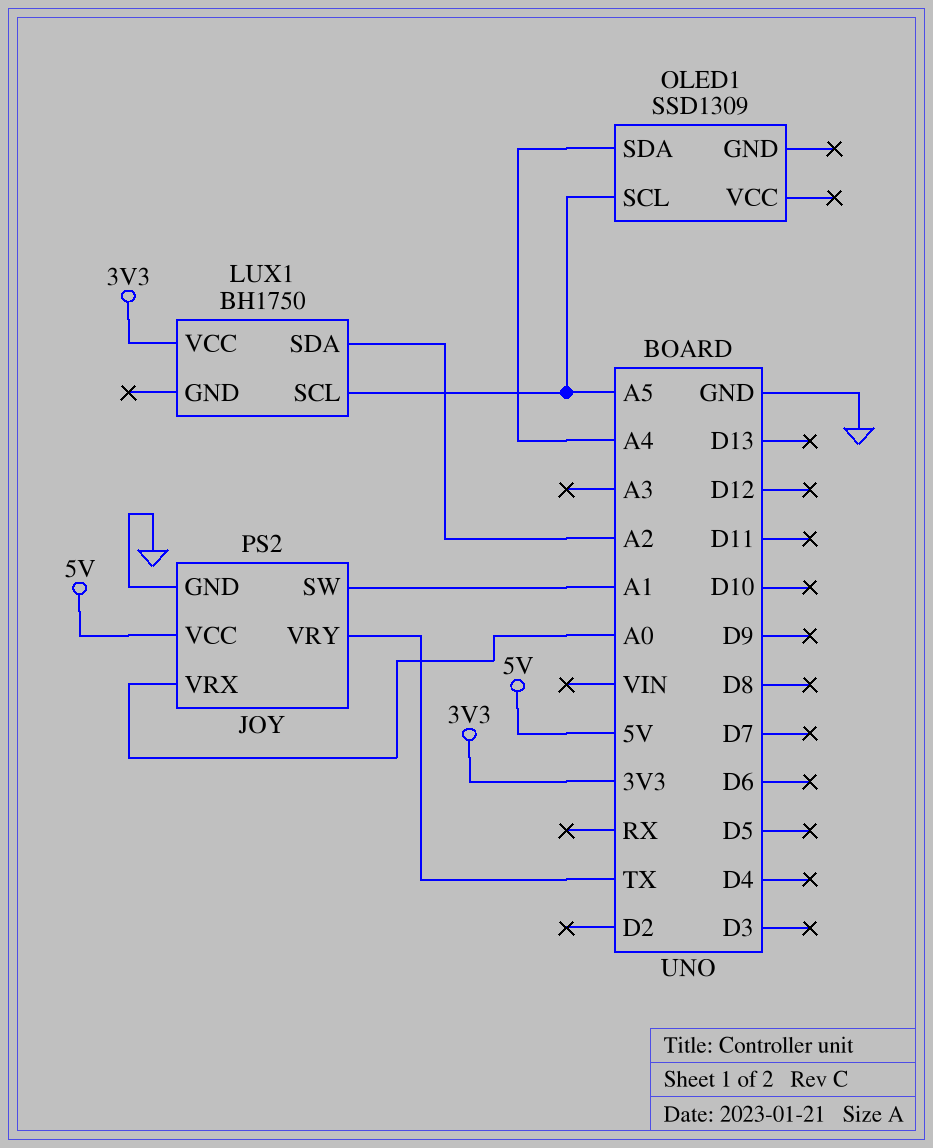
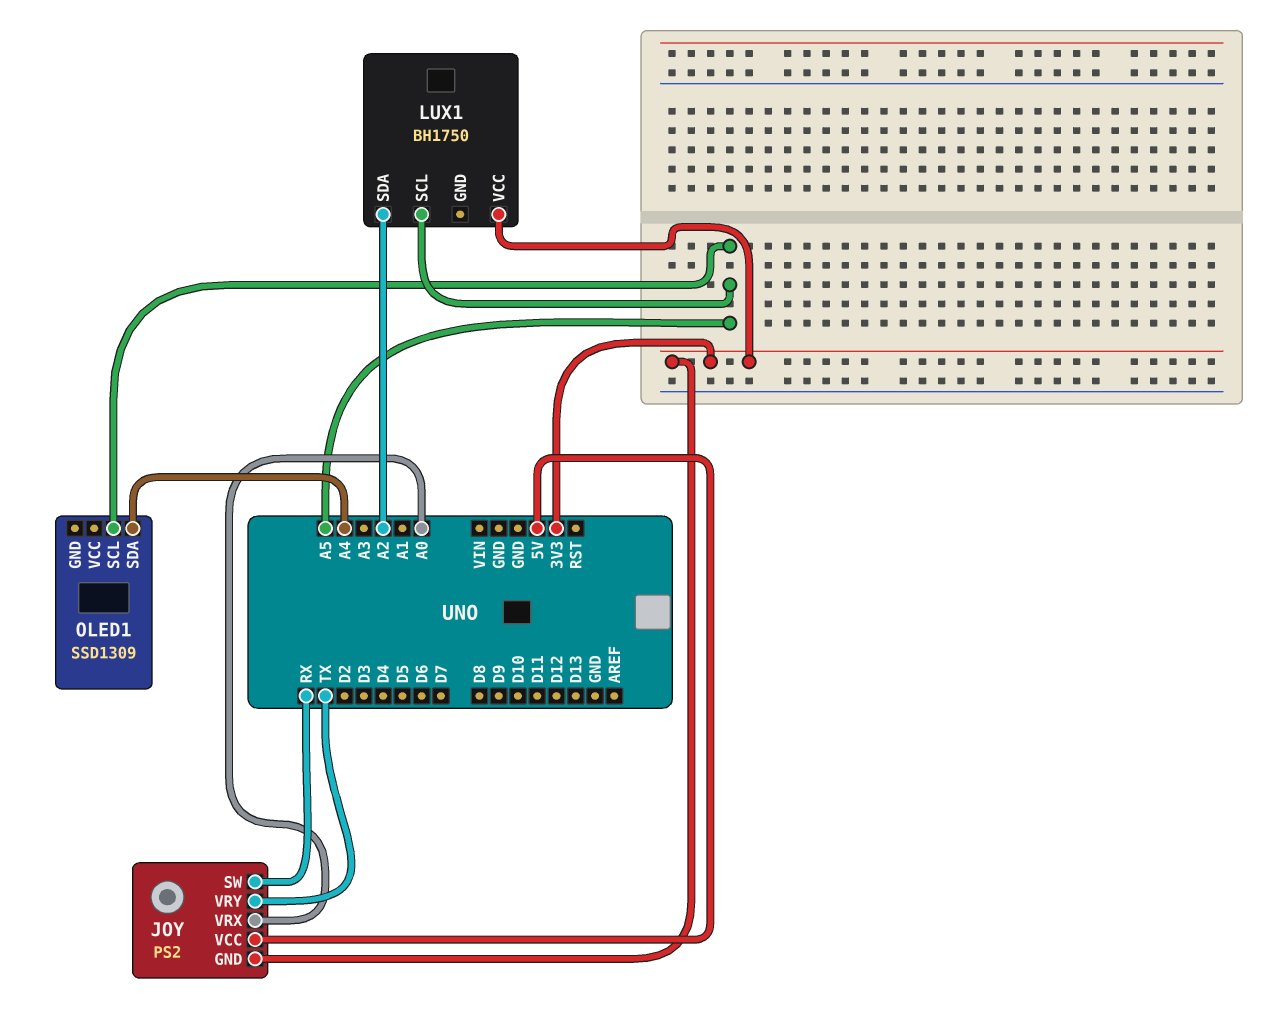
JOY pin GND: GND -> 3V3
JOY pin SW: A1 -> RX

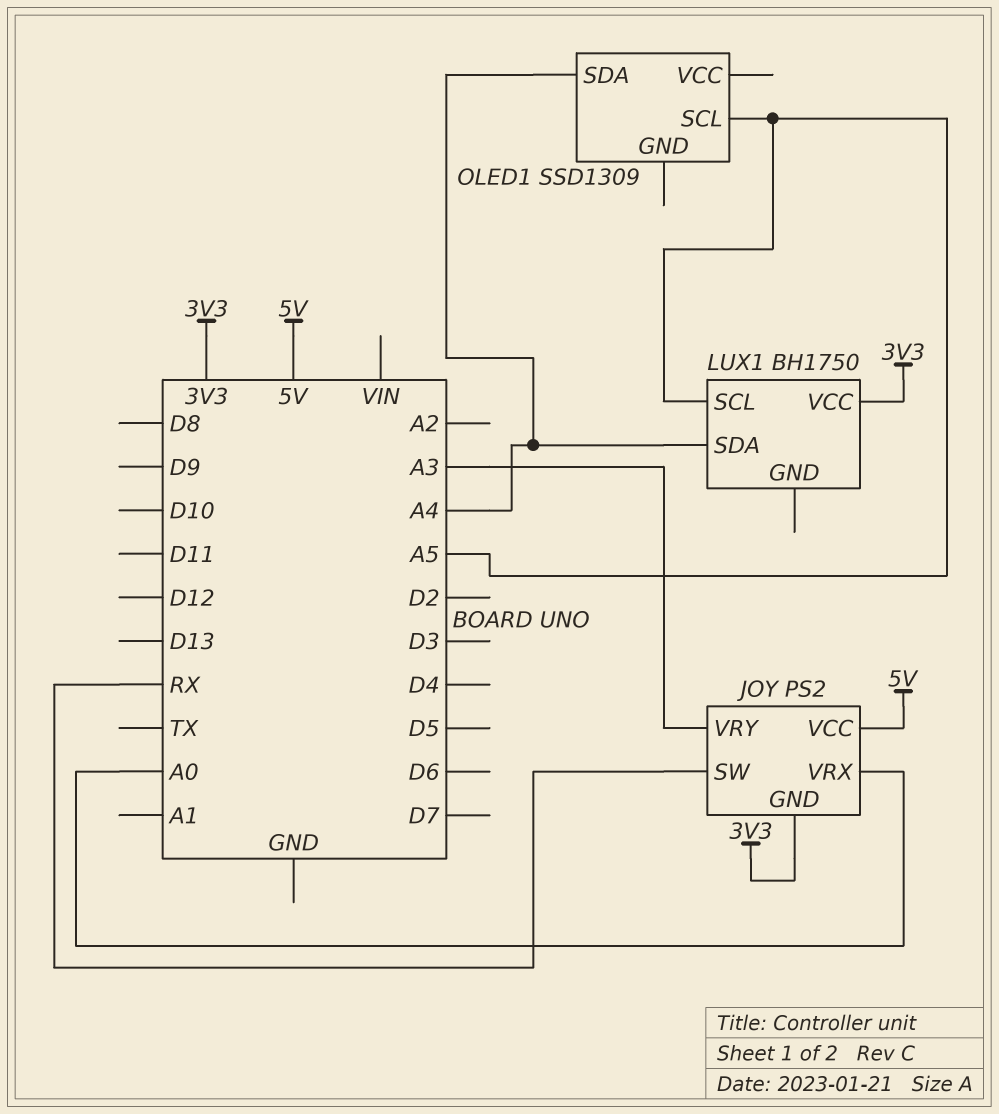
JOY pin VRY: TX -> A3
LUX1 pin SDA: A2 -> A4

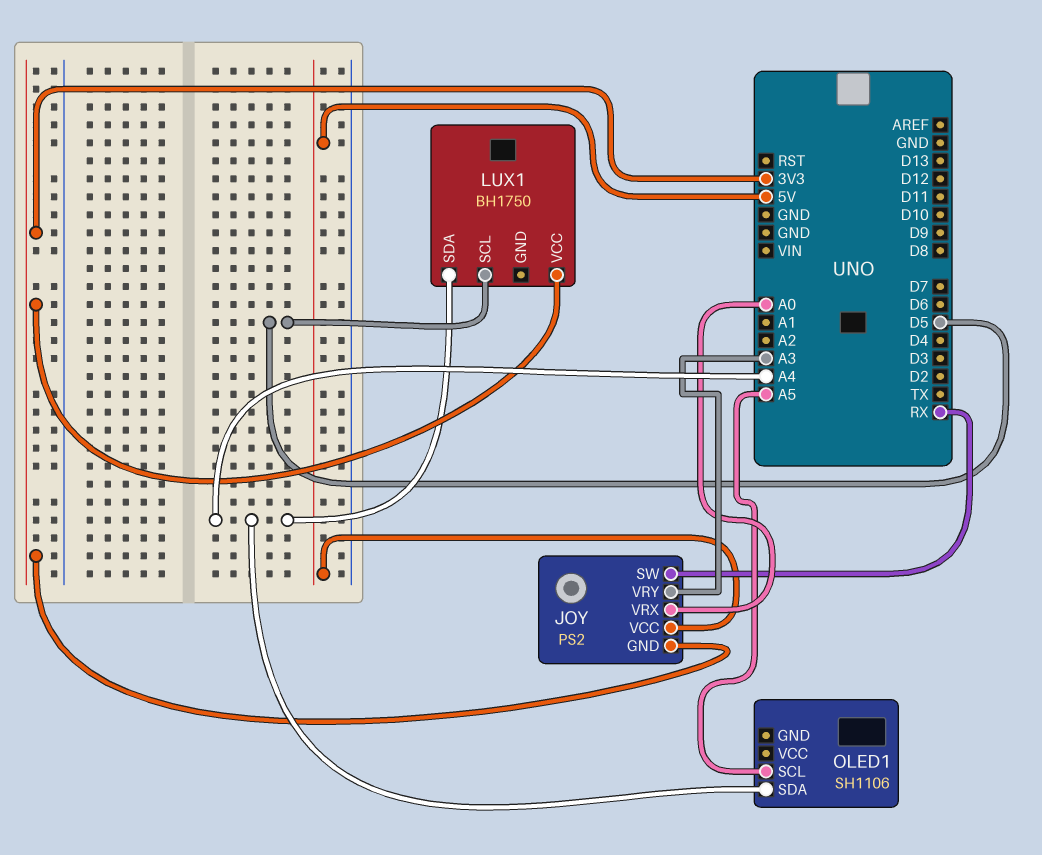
LUX1 pin SCL: A5 -> D5
OLED1: SSD1309 -> SH1106

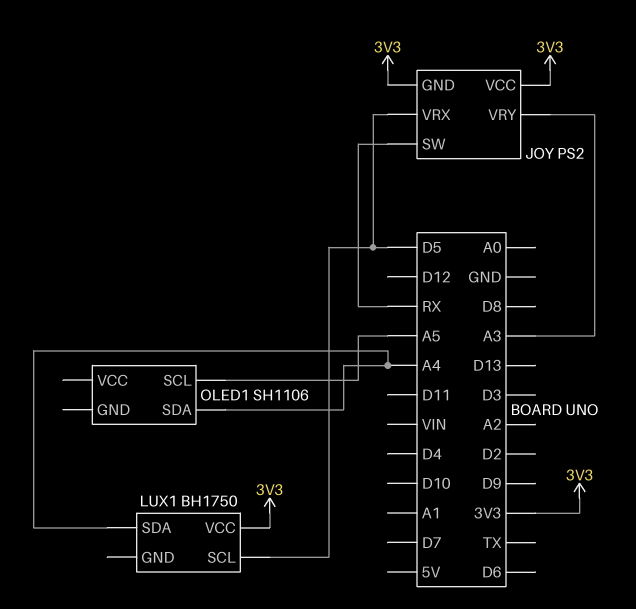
JOY pin VCC: 5V -> 3V3
JOY pin VRX: A0 -> D5

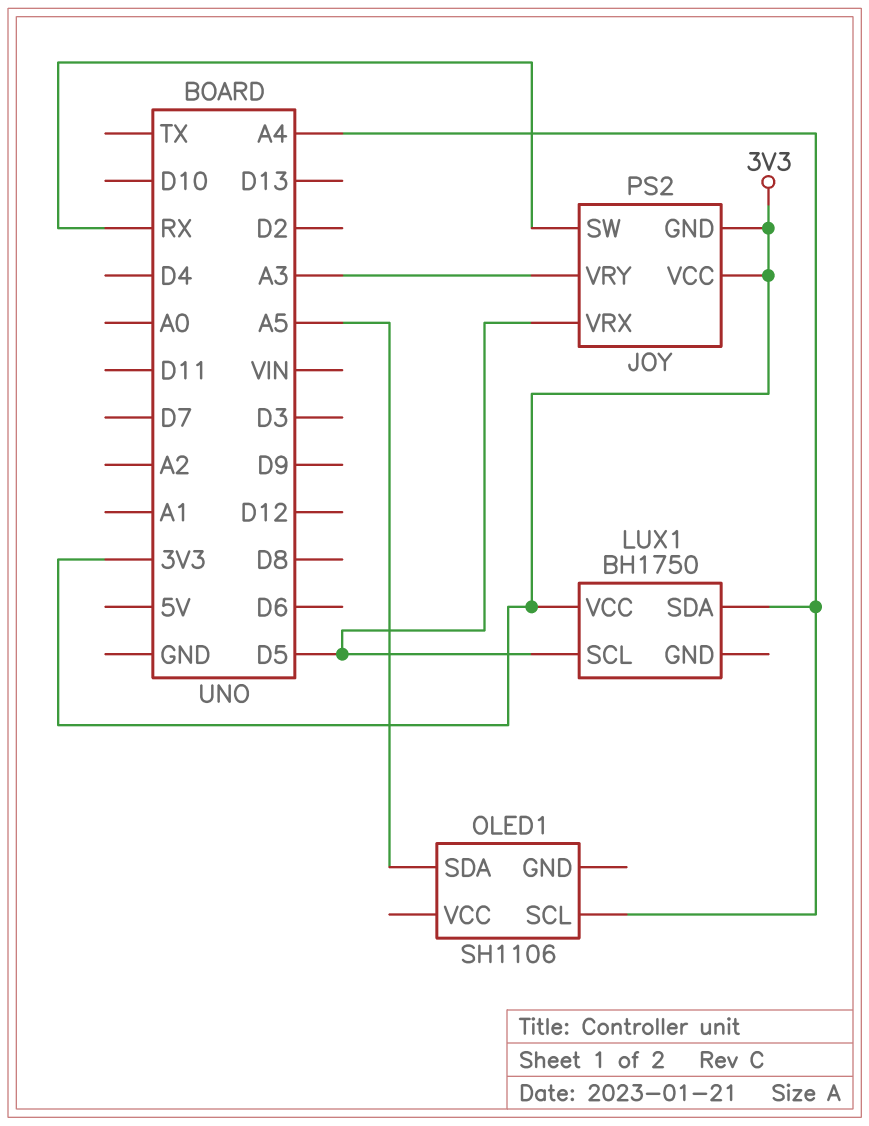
OLED1 pin SCL: A5 -> A4
OLED1 pin SDA: A4 -> A5

